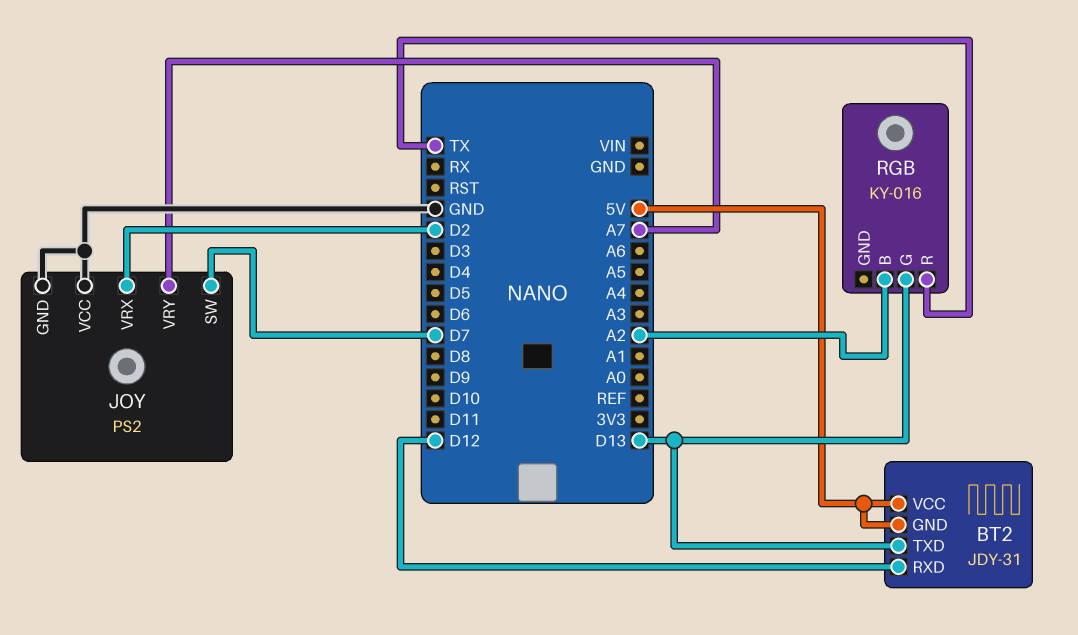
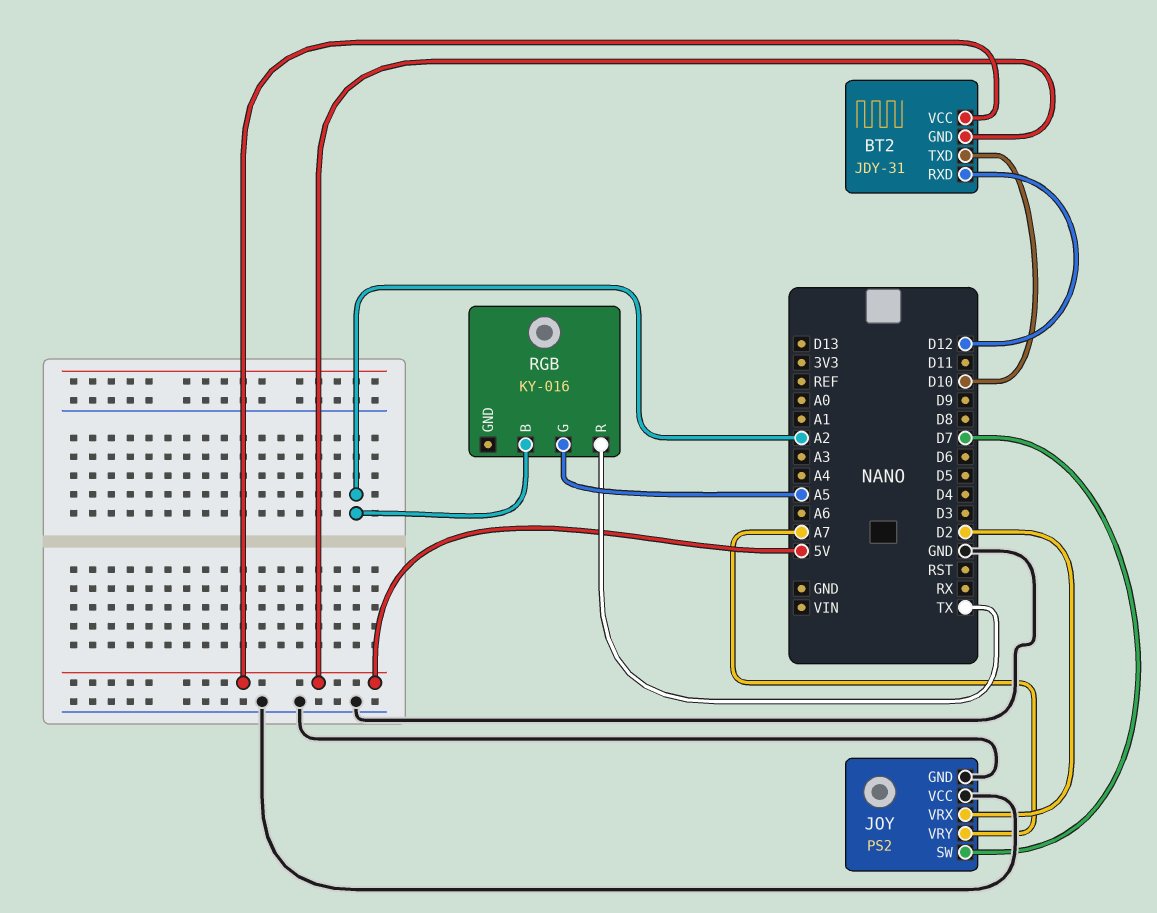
BT2 pin TXD: D13 -> D10
RGB pin G: D13 -> A5

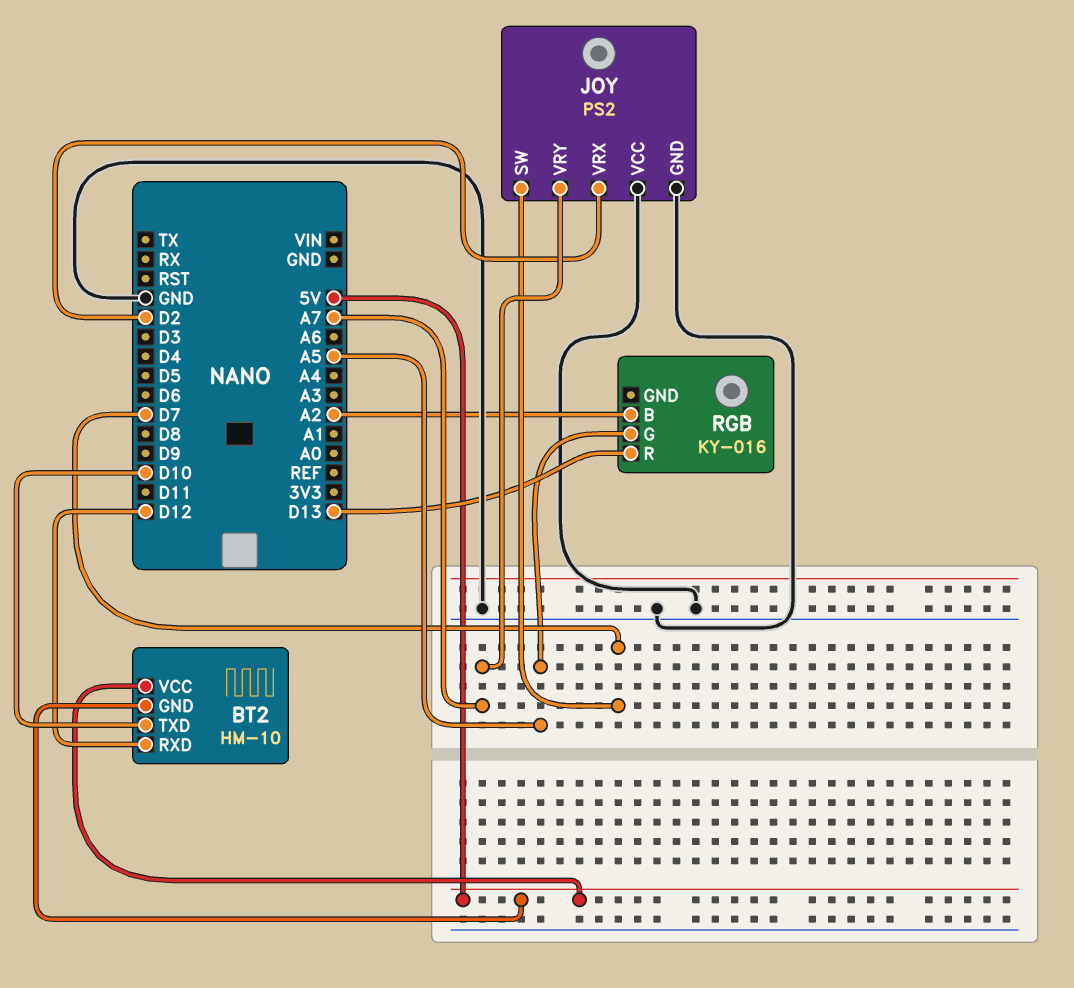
BT2: JDY-31 -> HM-10
RGB pin R: TX -> D13

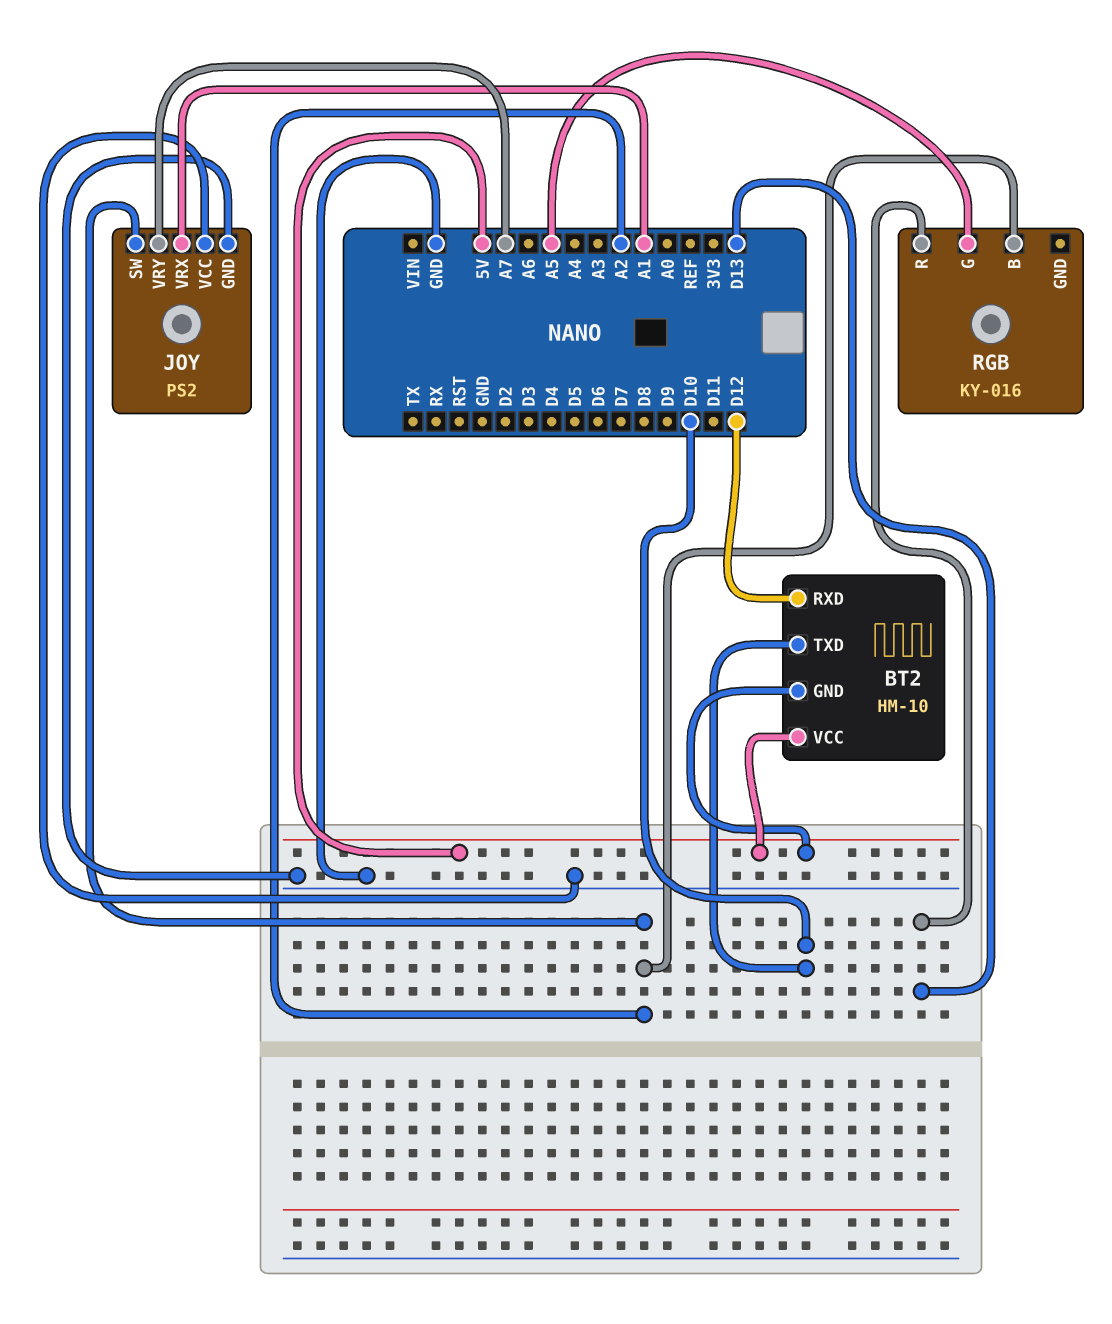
JOY pin SW: D7 -> A2
JOY pin VRX: D2 -> A1

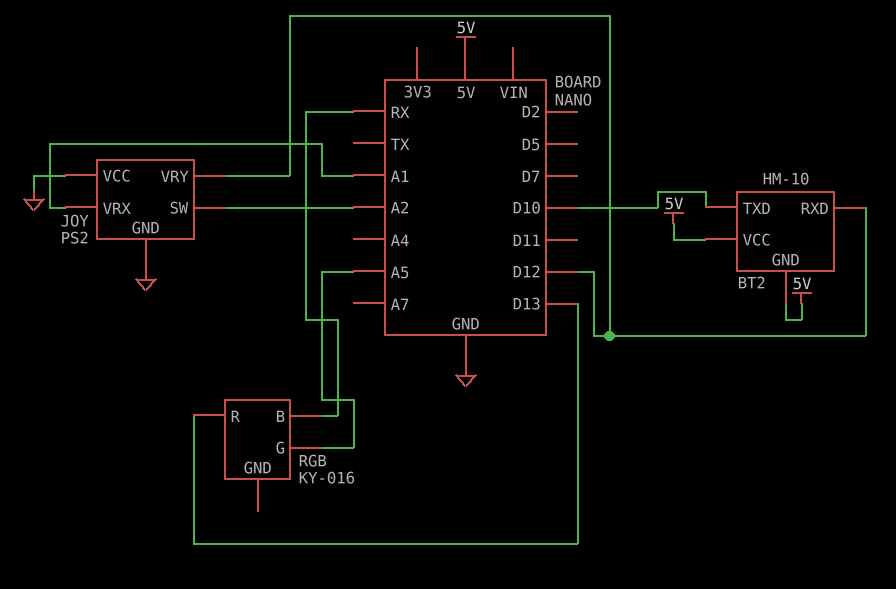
JOY pin VRY: A7 -> D12
RGB pin B: A2 -> RX

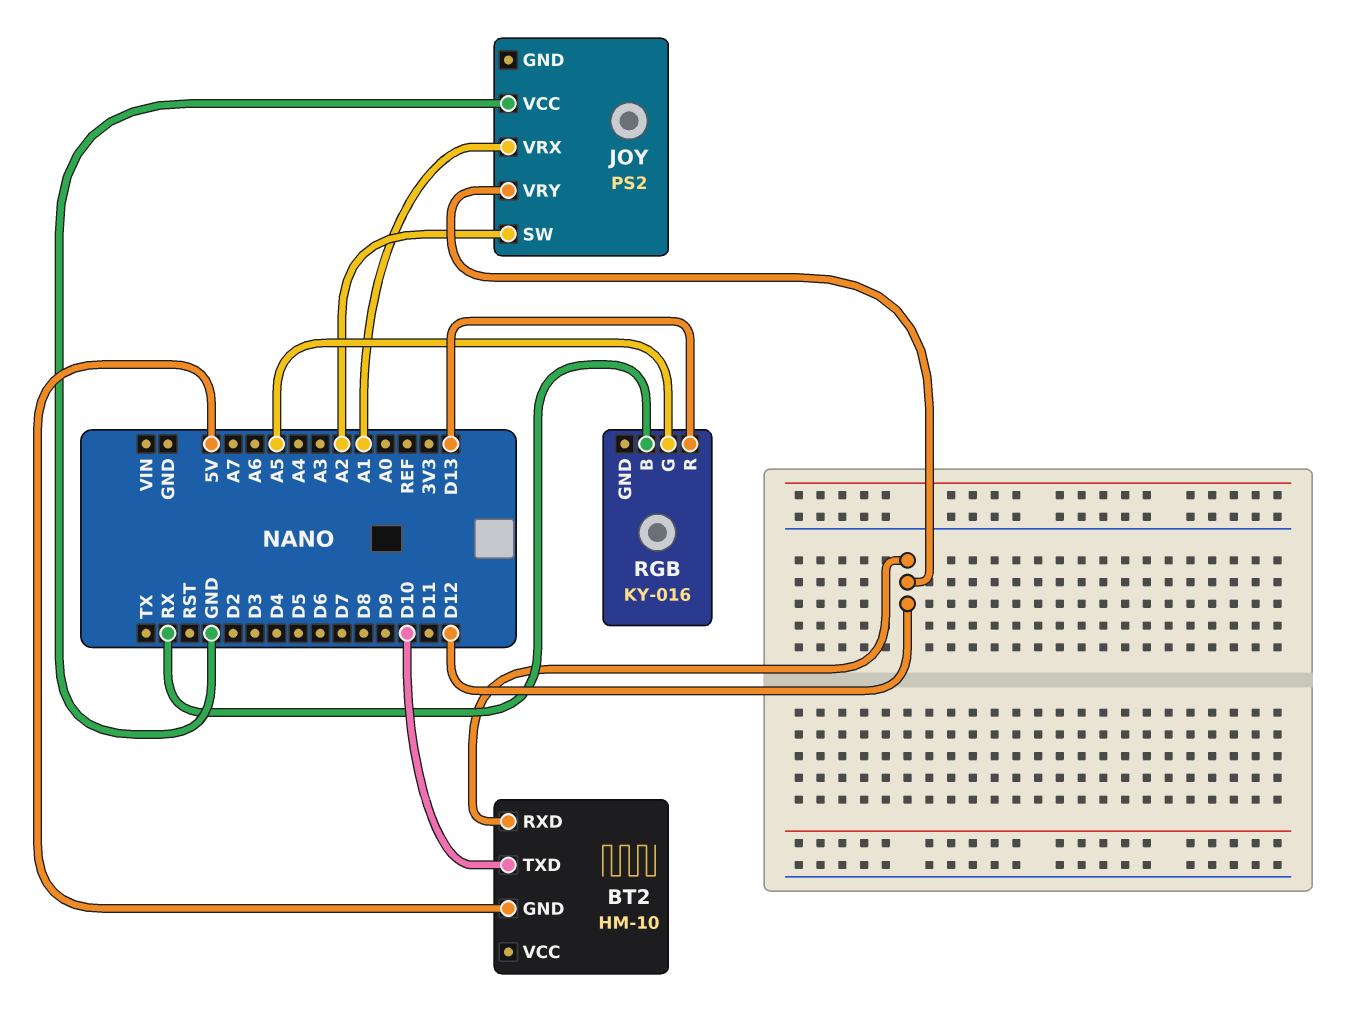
BT2 pin VCC: 5V -> none
JOY pin GND: GND -> none

